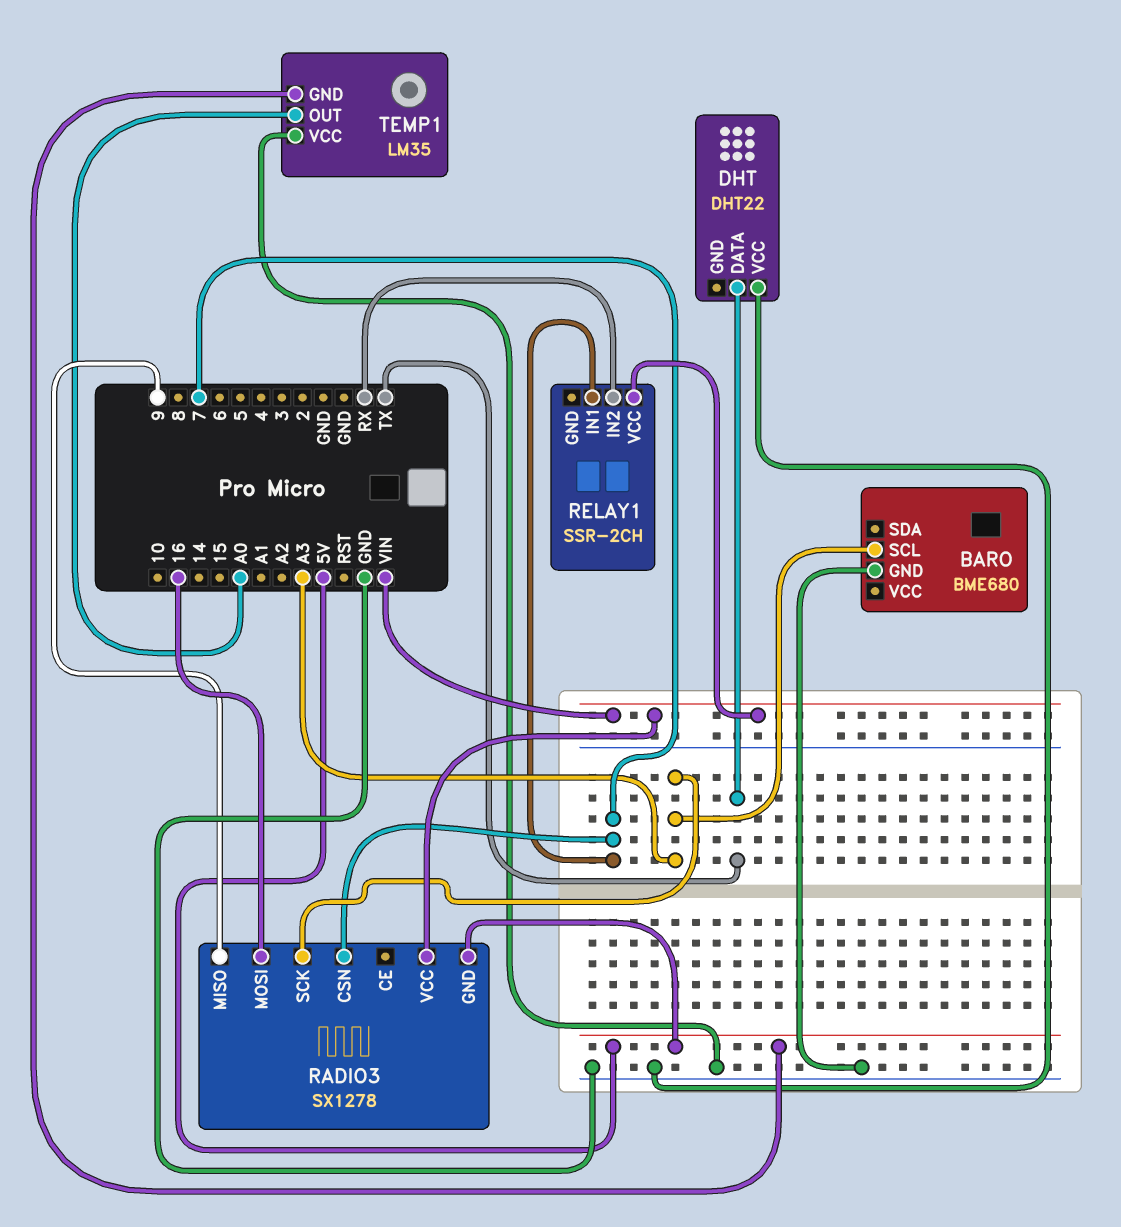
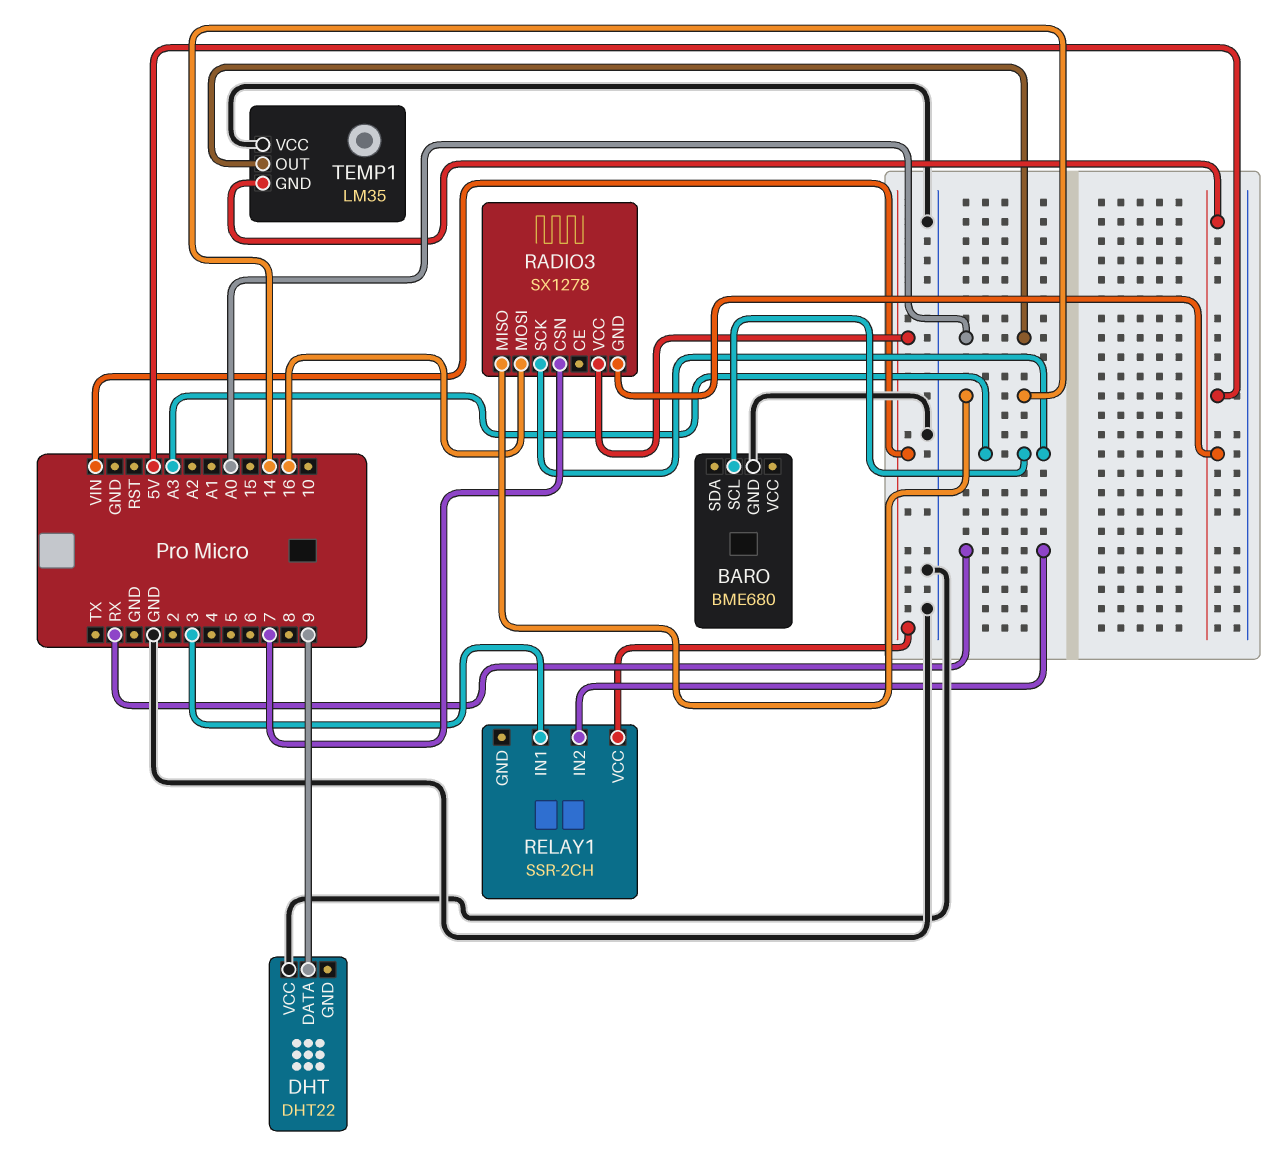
DHT pin DATA: TX -> 9
RADIO3 pin MISO: 9 -> 14
RELAY1 pin IN1: 7 -> 3

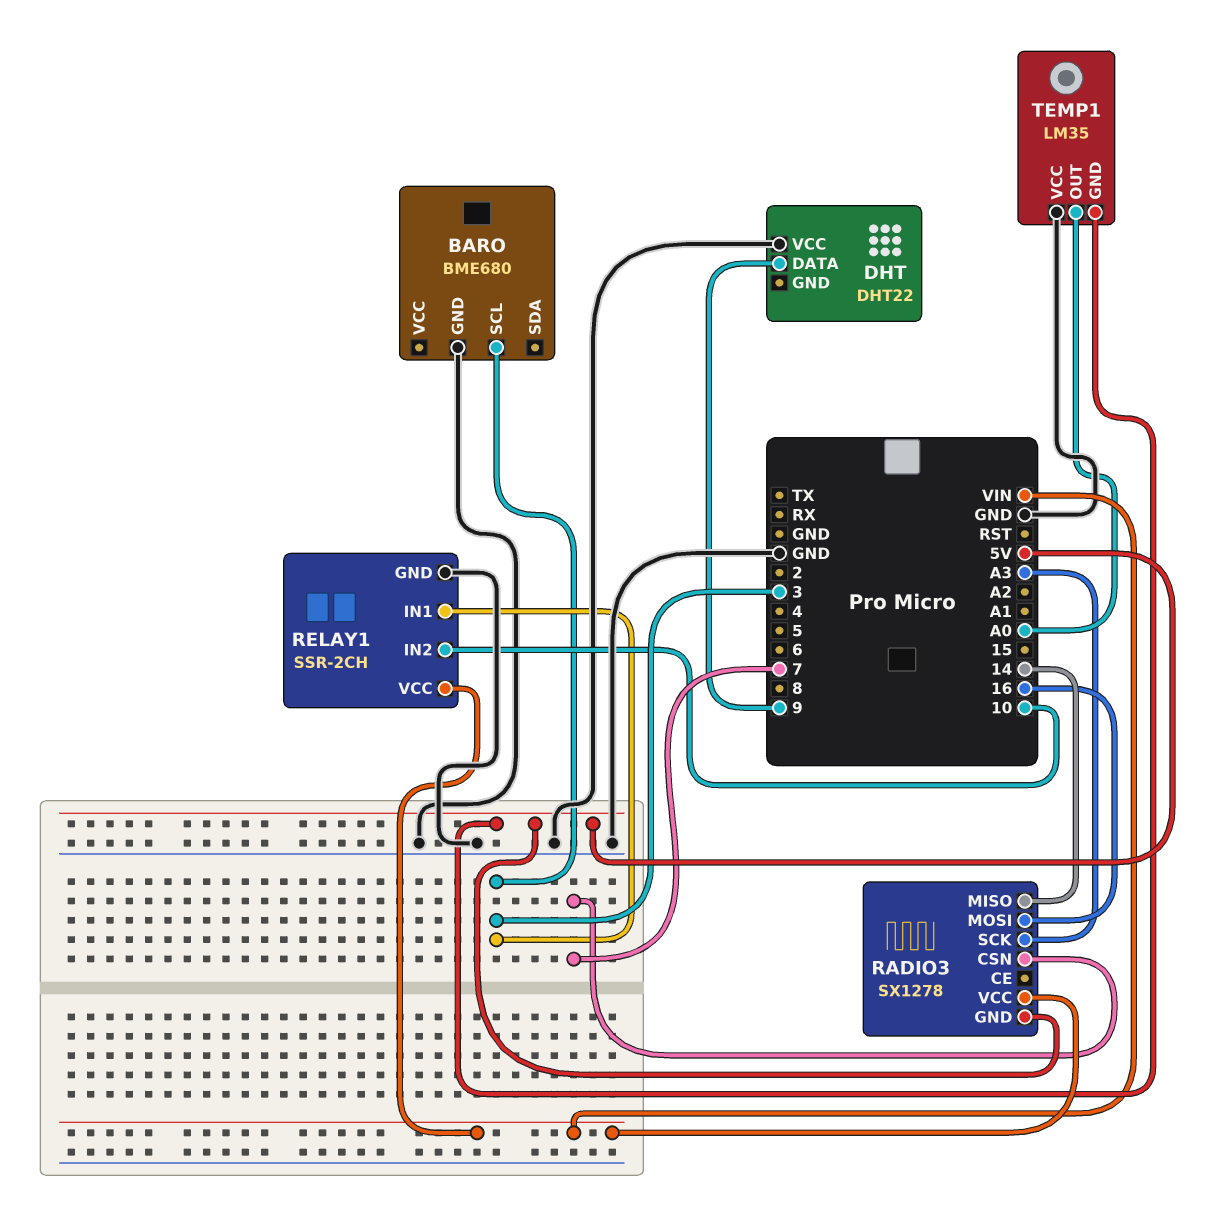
BARO pin SCL: A3 -> 3
RELAY1 pin GND: none -> GND
RELAY1 pin IN2: RX -> 10

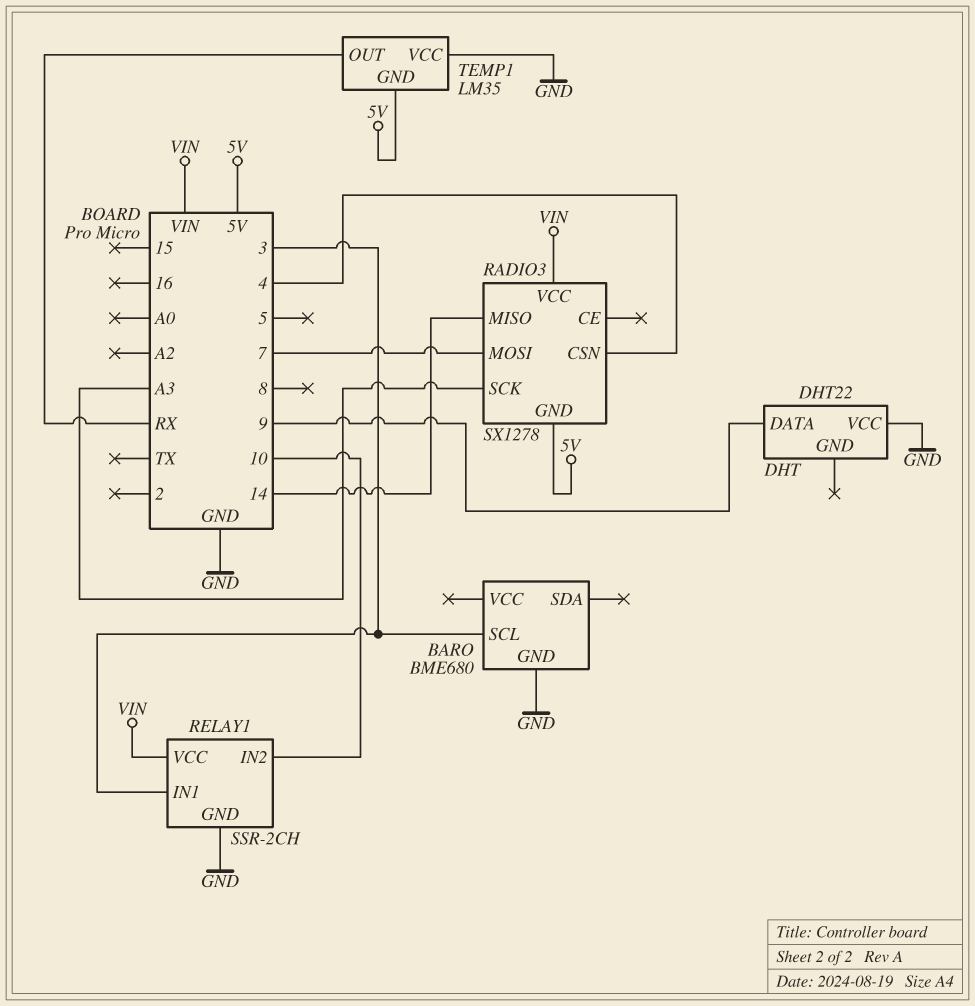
RADIO3 pin CSN: 7 -> 4
RADIO3 pin MOSI: 16 -> 7
TEMP1 pin OUT: A0 -> RX

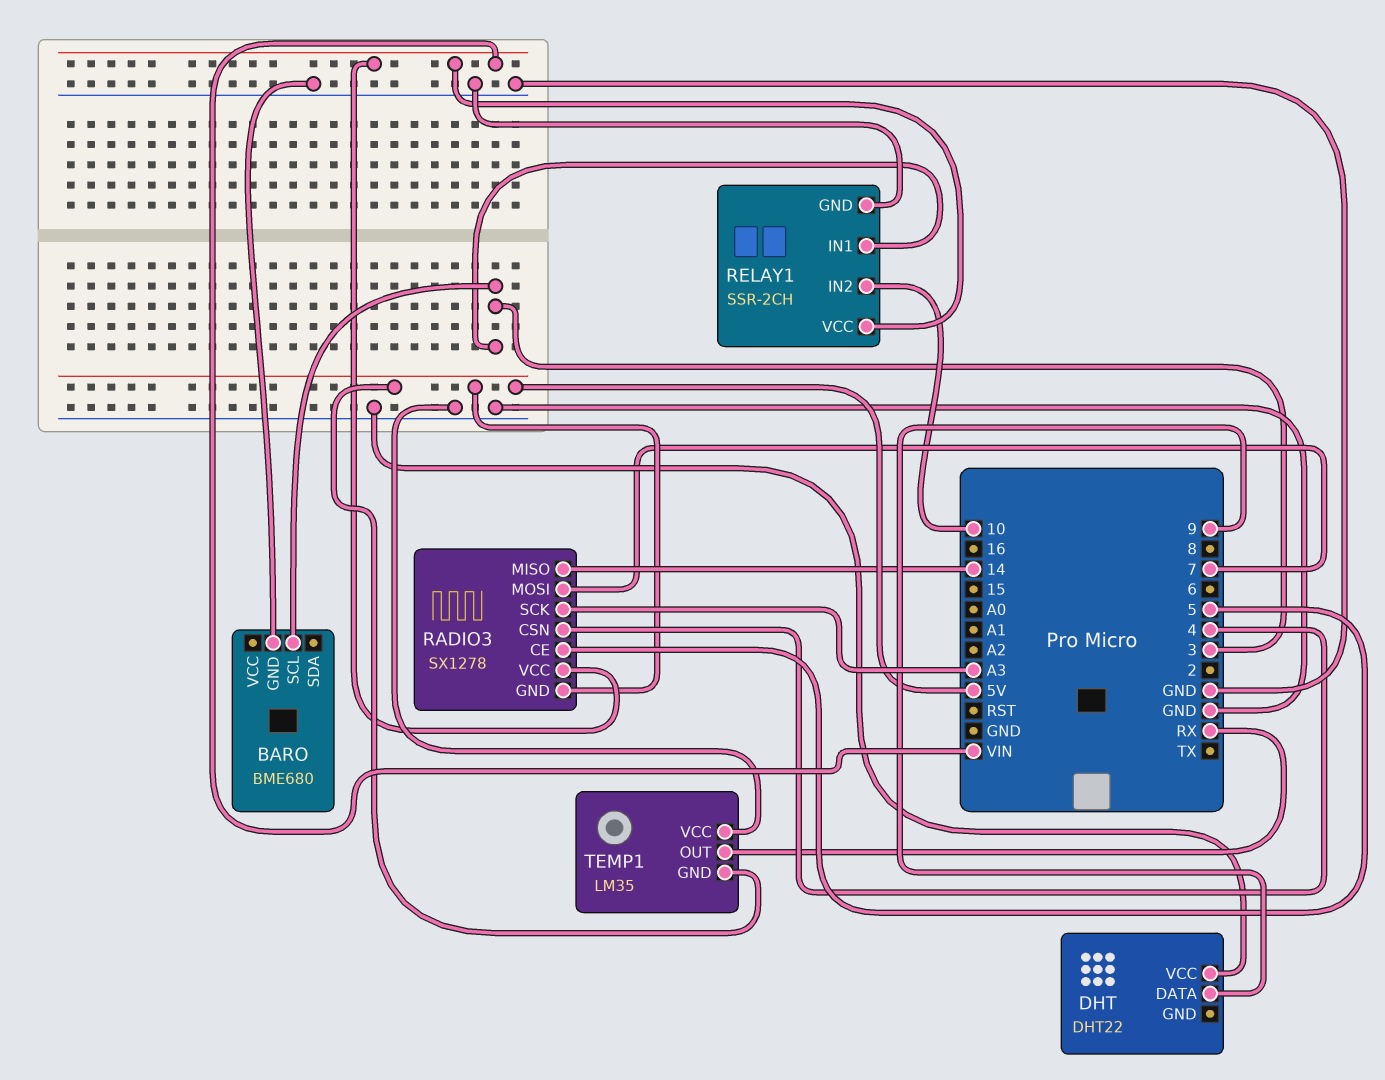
RADIO3 pin CE: none -> 5

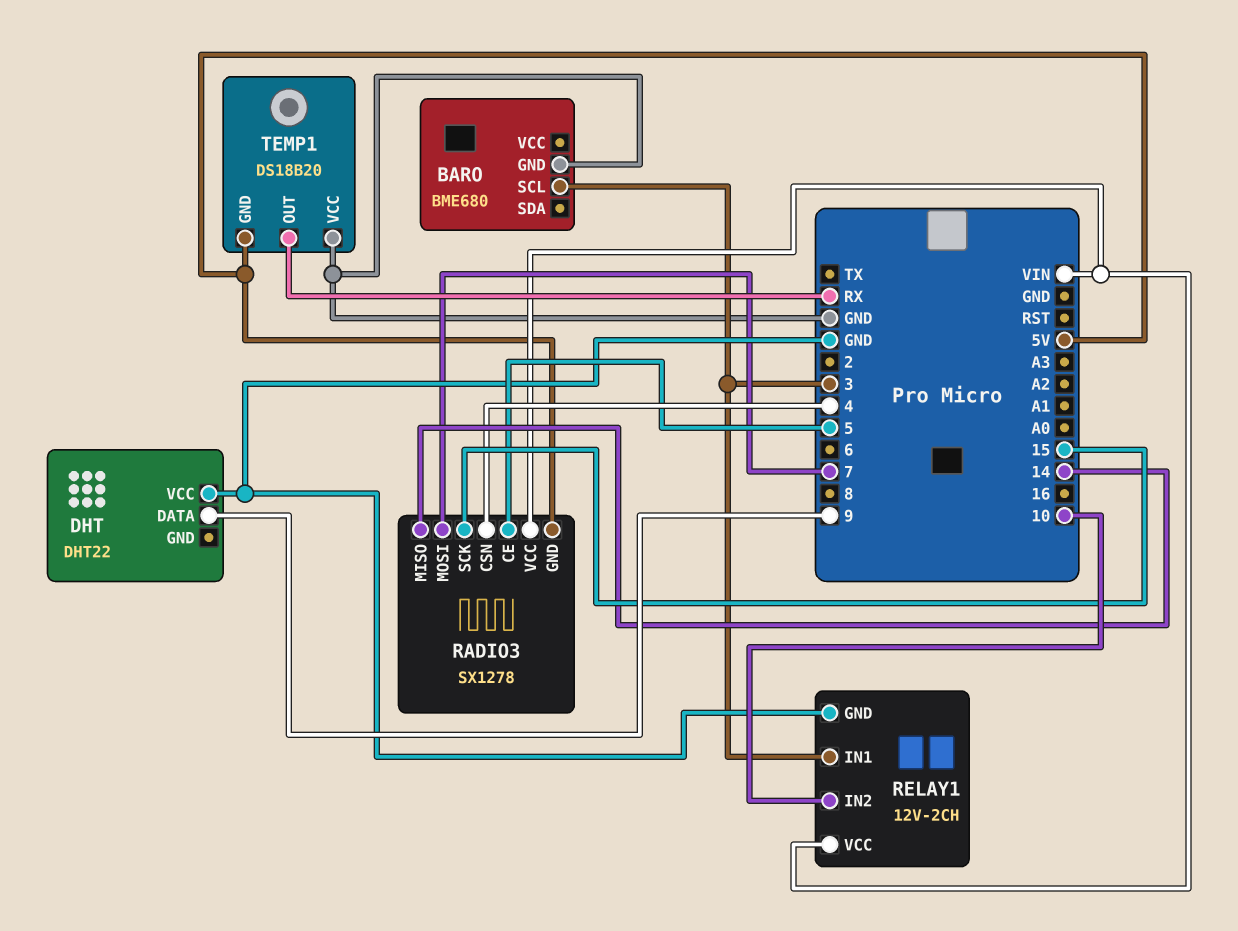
RADIO3 pin SCK: A3 -> 15
RELAY1: SSR-2CH -> 12V-2CH
TEMP1: LM35 -> DS18B20

